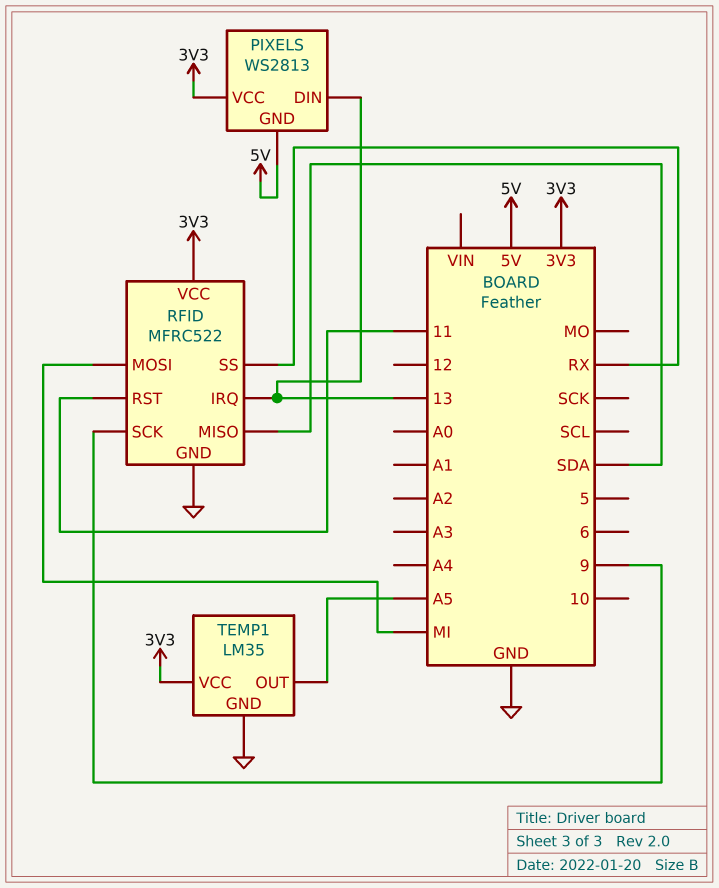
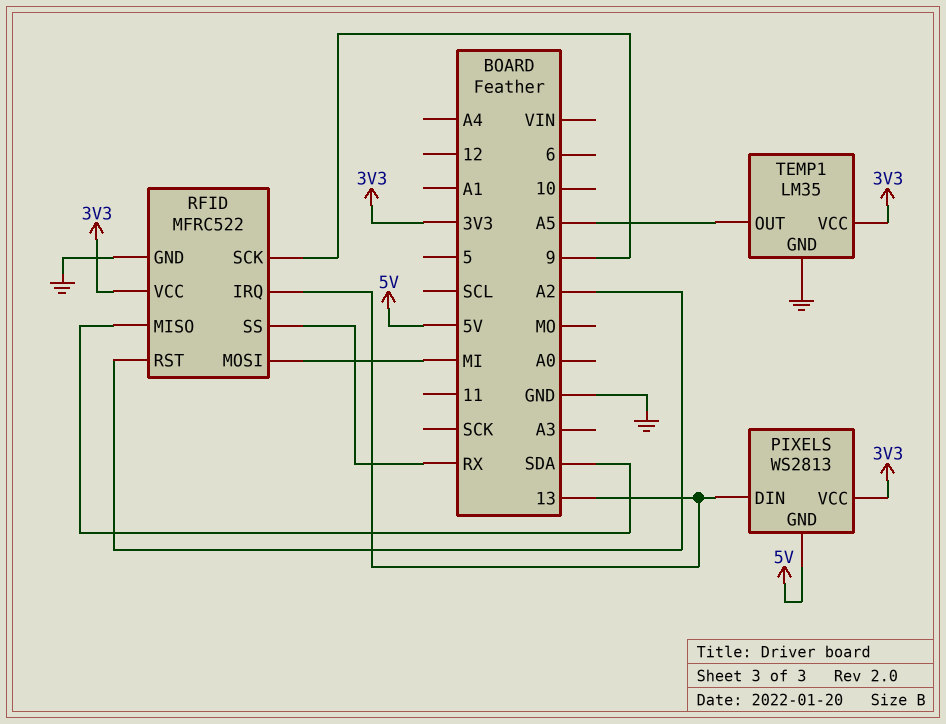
RFID pin RST: 11 -> A2

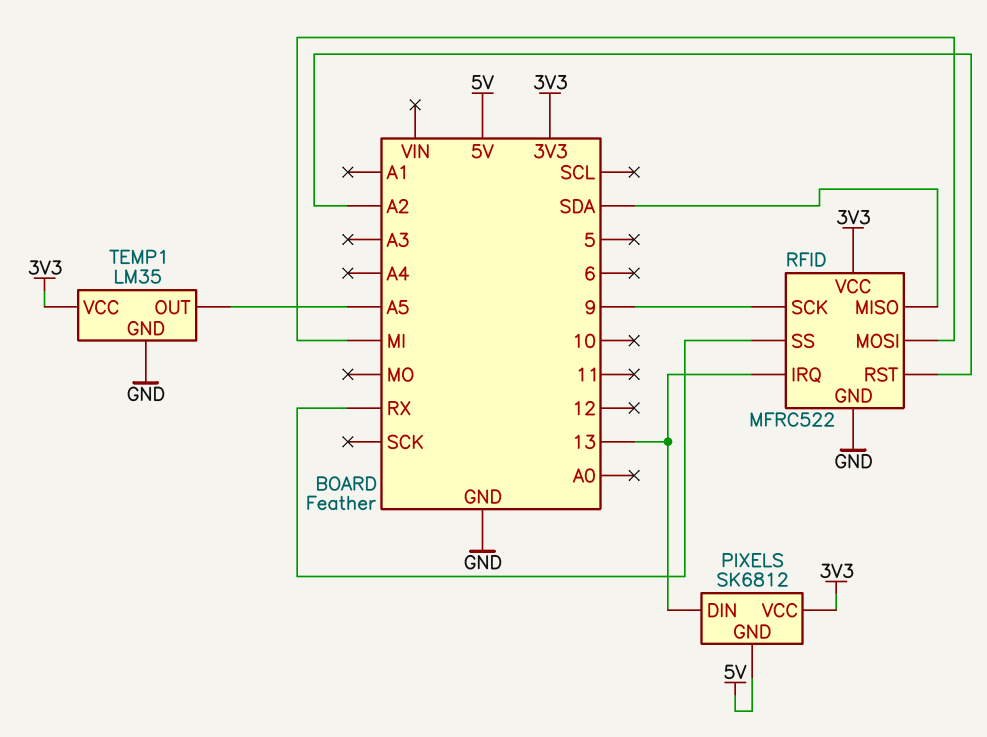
PIXELS: WS2813 -> SK6812

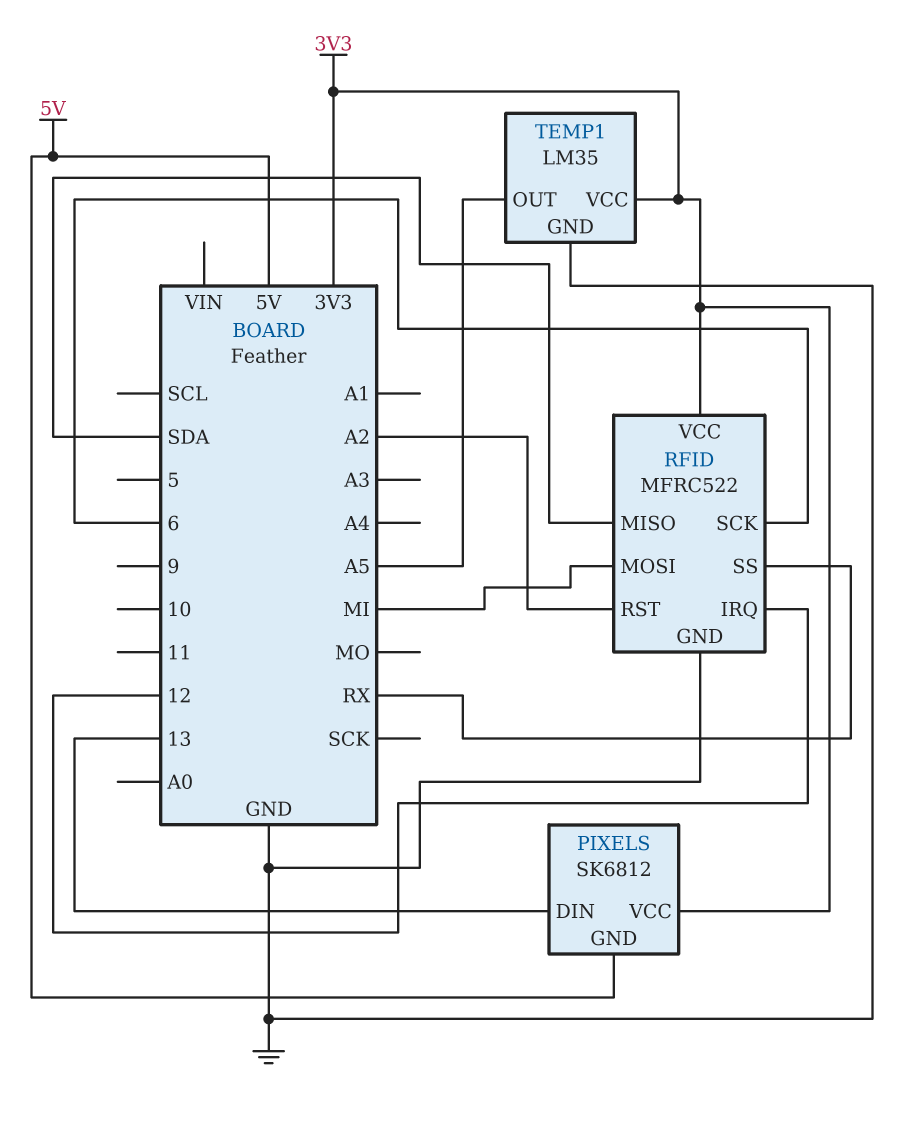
RFID pin IRQ: 13 -> 12
RFID pin SCK: 9 -> 6

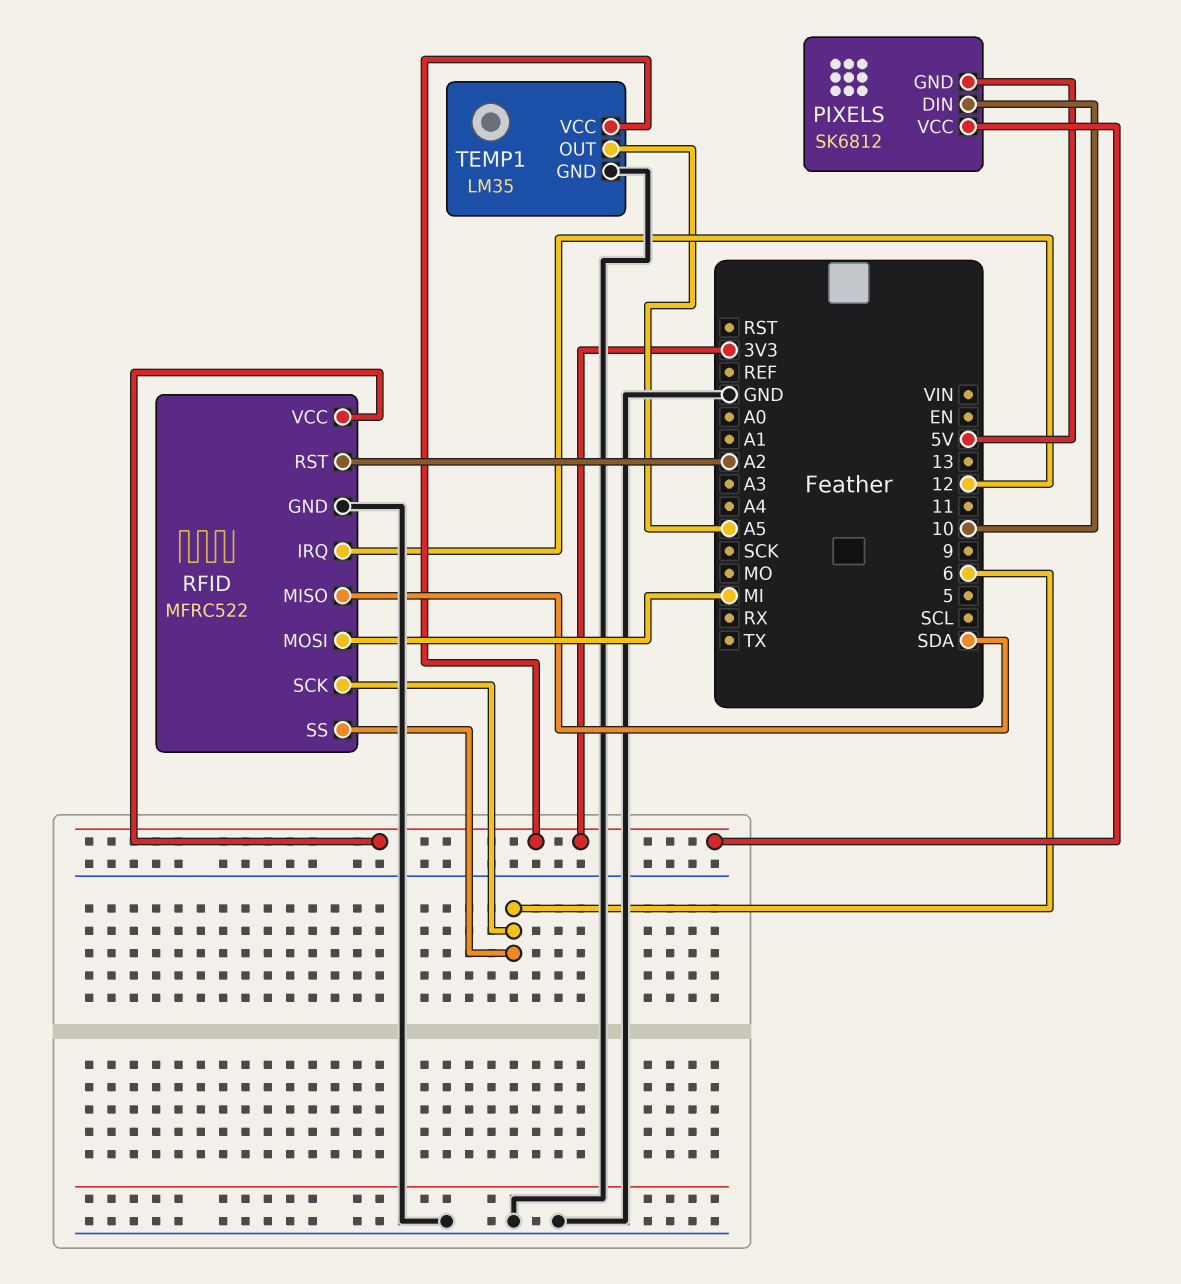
PIXELS pin DIN: 13 -> 10
RFID pin SS: RX -> 6

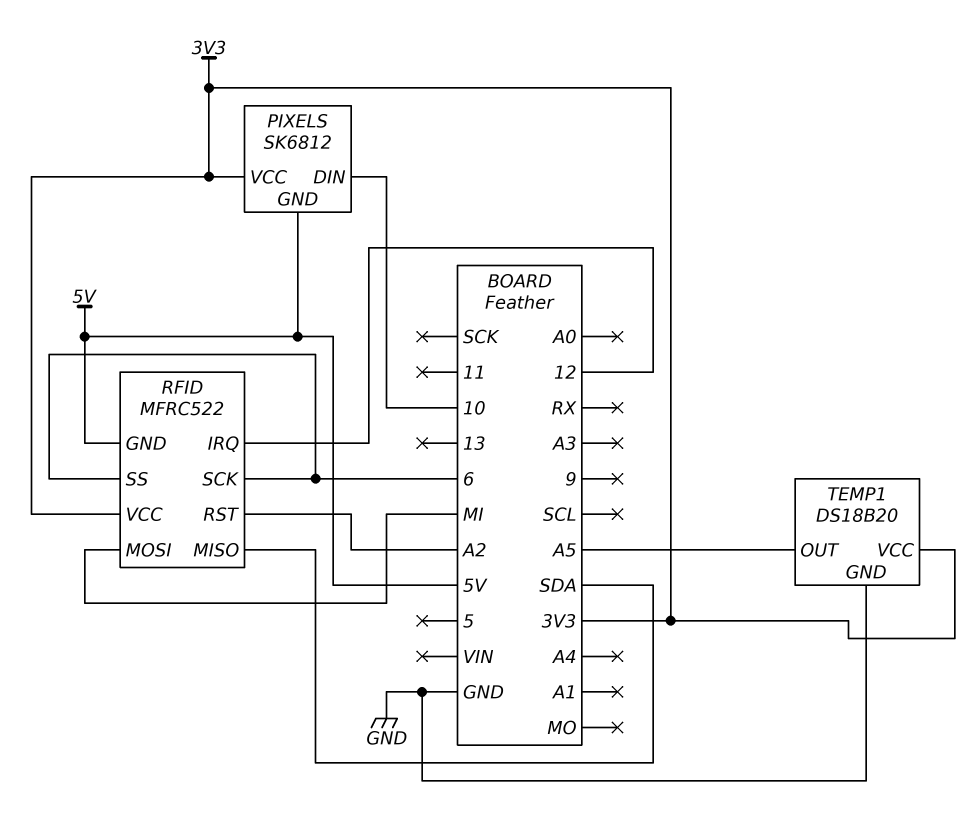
RFID pin GND: GND -> 5V
TEMP1: LM35 -> DS18B20

